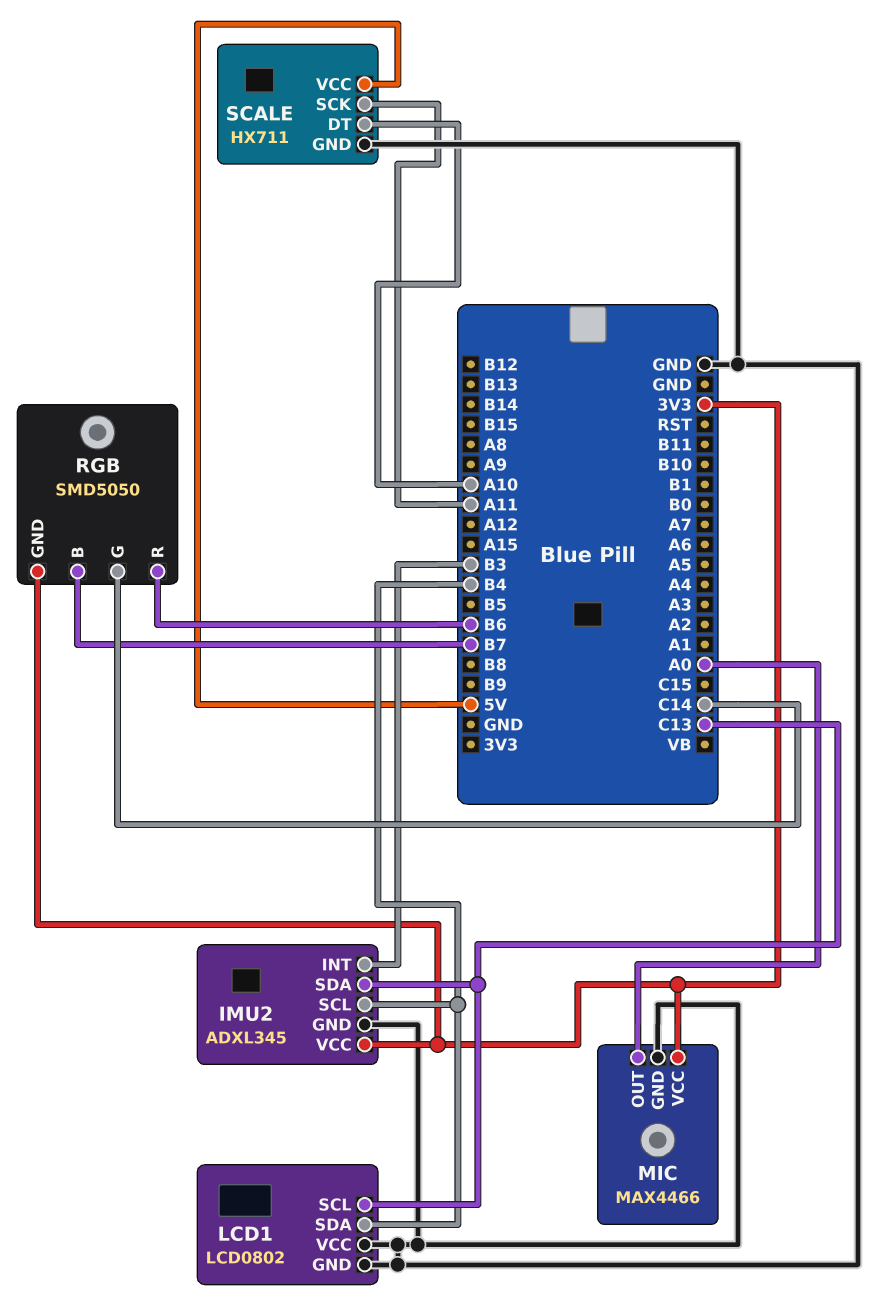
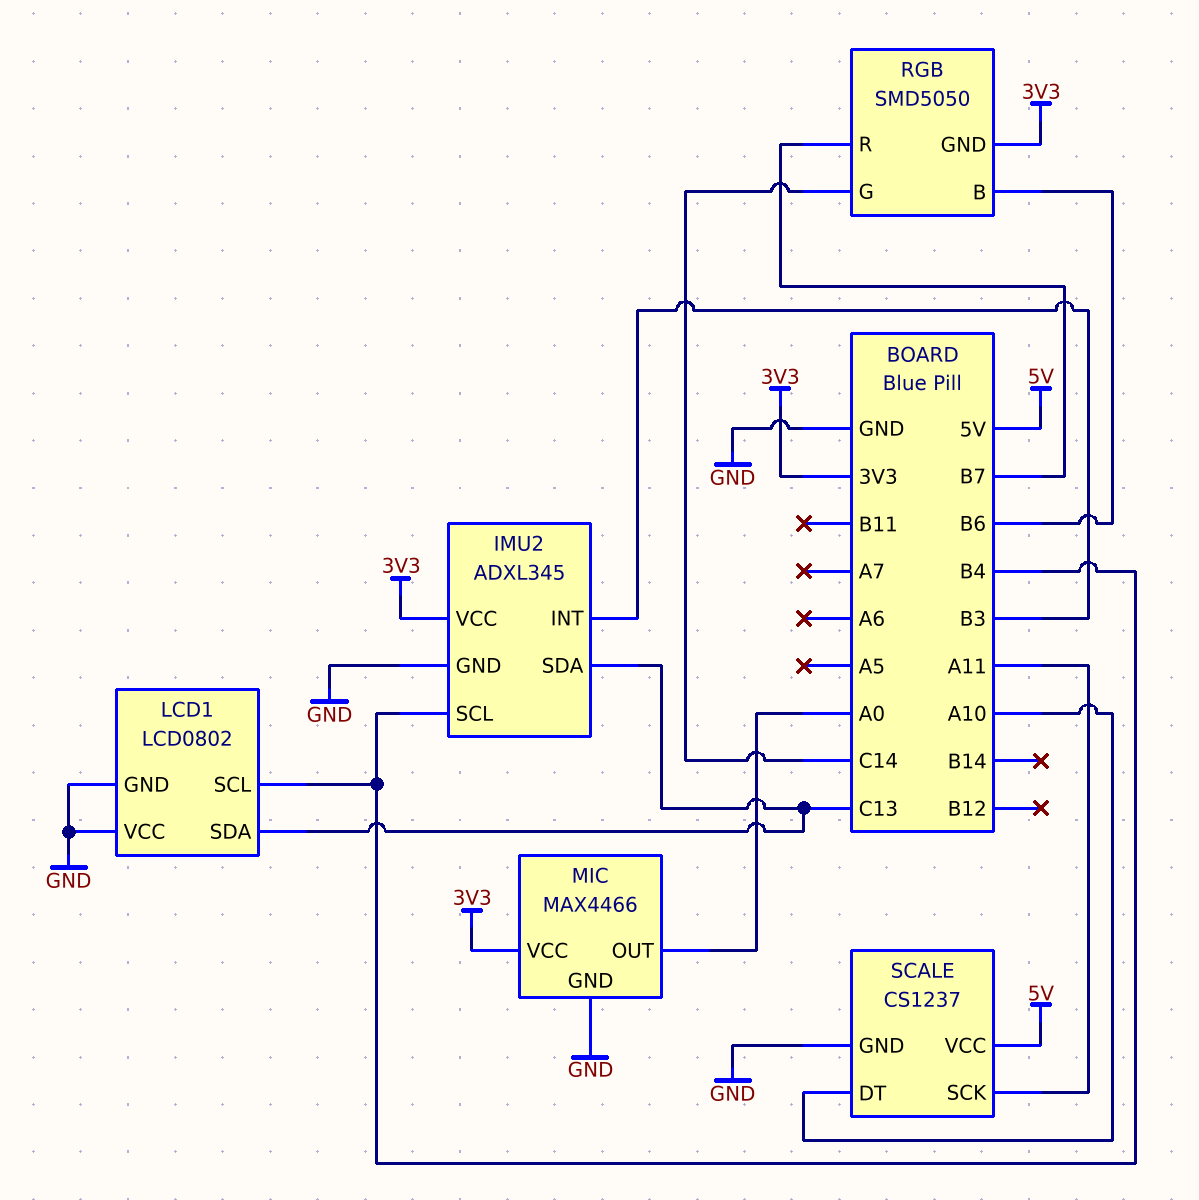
LCD1 pin SCL: C13 -> B4
LCD1 pin SDA: B4 -> C13
RGB pin B: B7 -> B6
RGB pin R: B6 -> B7
SCALE: HX711 -> CS1237

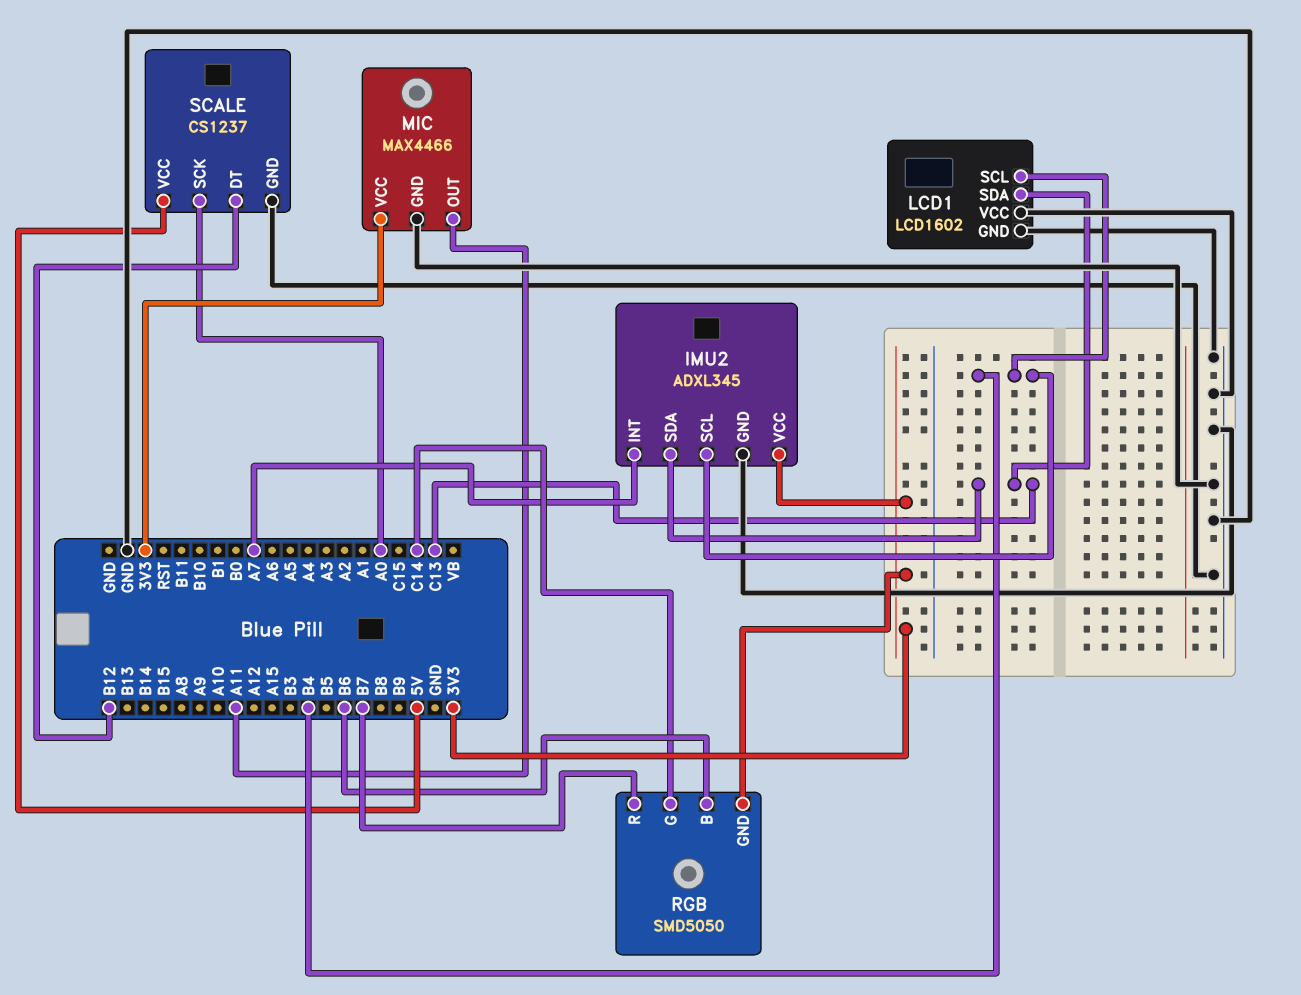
IMU2 pin INT: B3 -> A7
LCD1: LCD0802 -> LCD1602
MIC pin OUT: A0 -> A11
SCALE pin DT: A10 -> B12
SCALE pin SCK: A11 -> A0

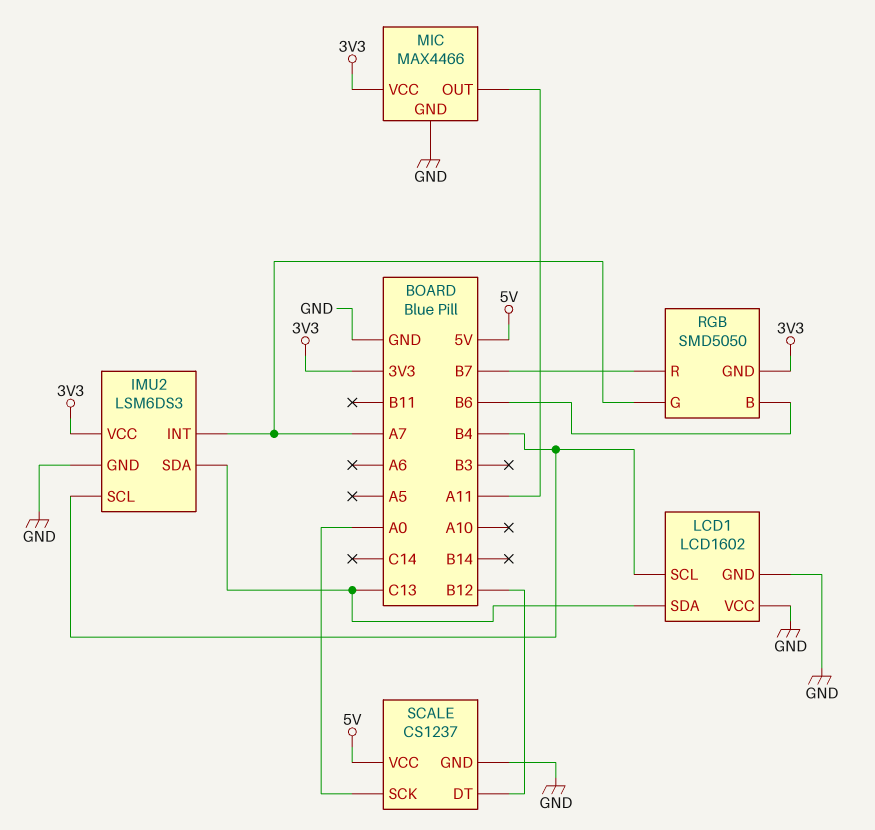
IMU2: ADXL345 -> LSM6DS3
RGB pin G: C14 -> A7

